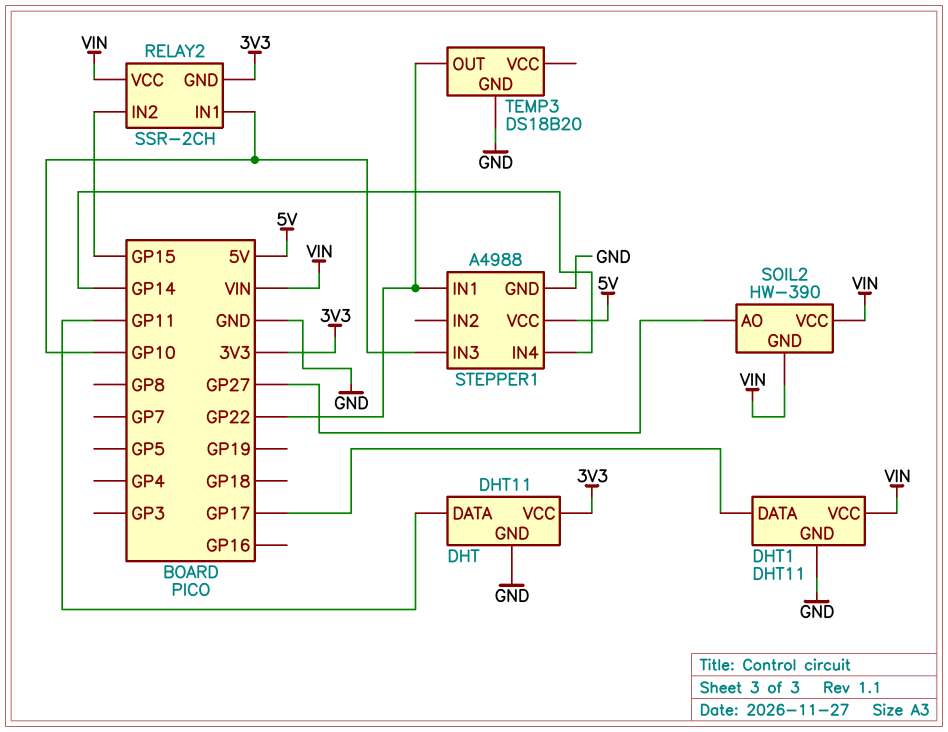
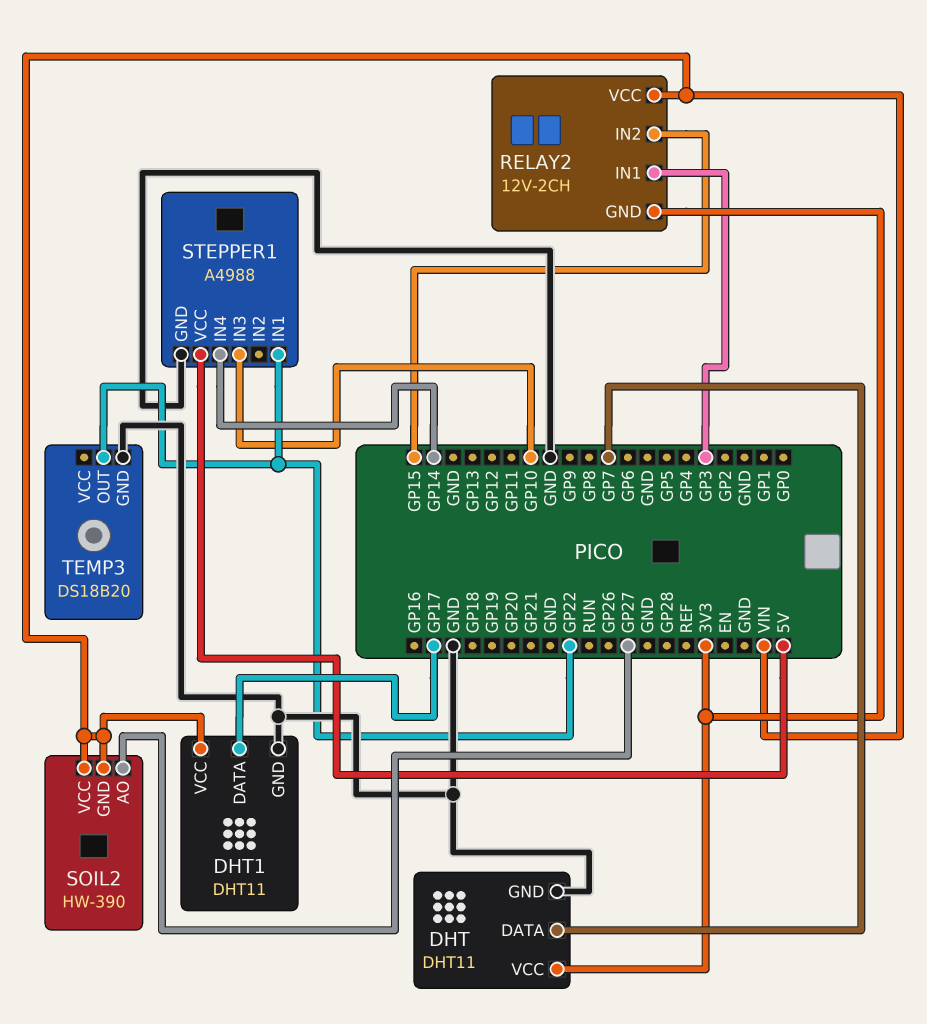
DHT pin DATA: GP11 -> GP7
RELAY2: SSR-2CH -> 12V-2CH
RELAY2 pin IN1: GP10 -> GP3

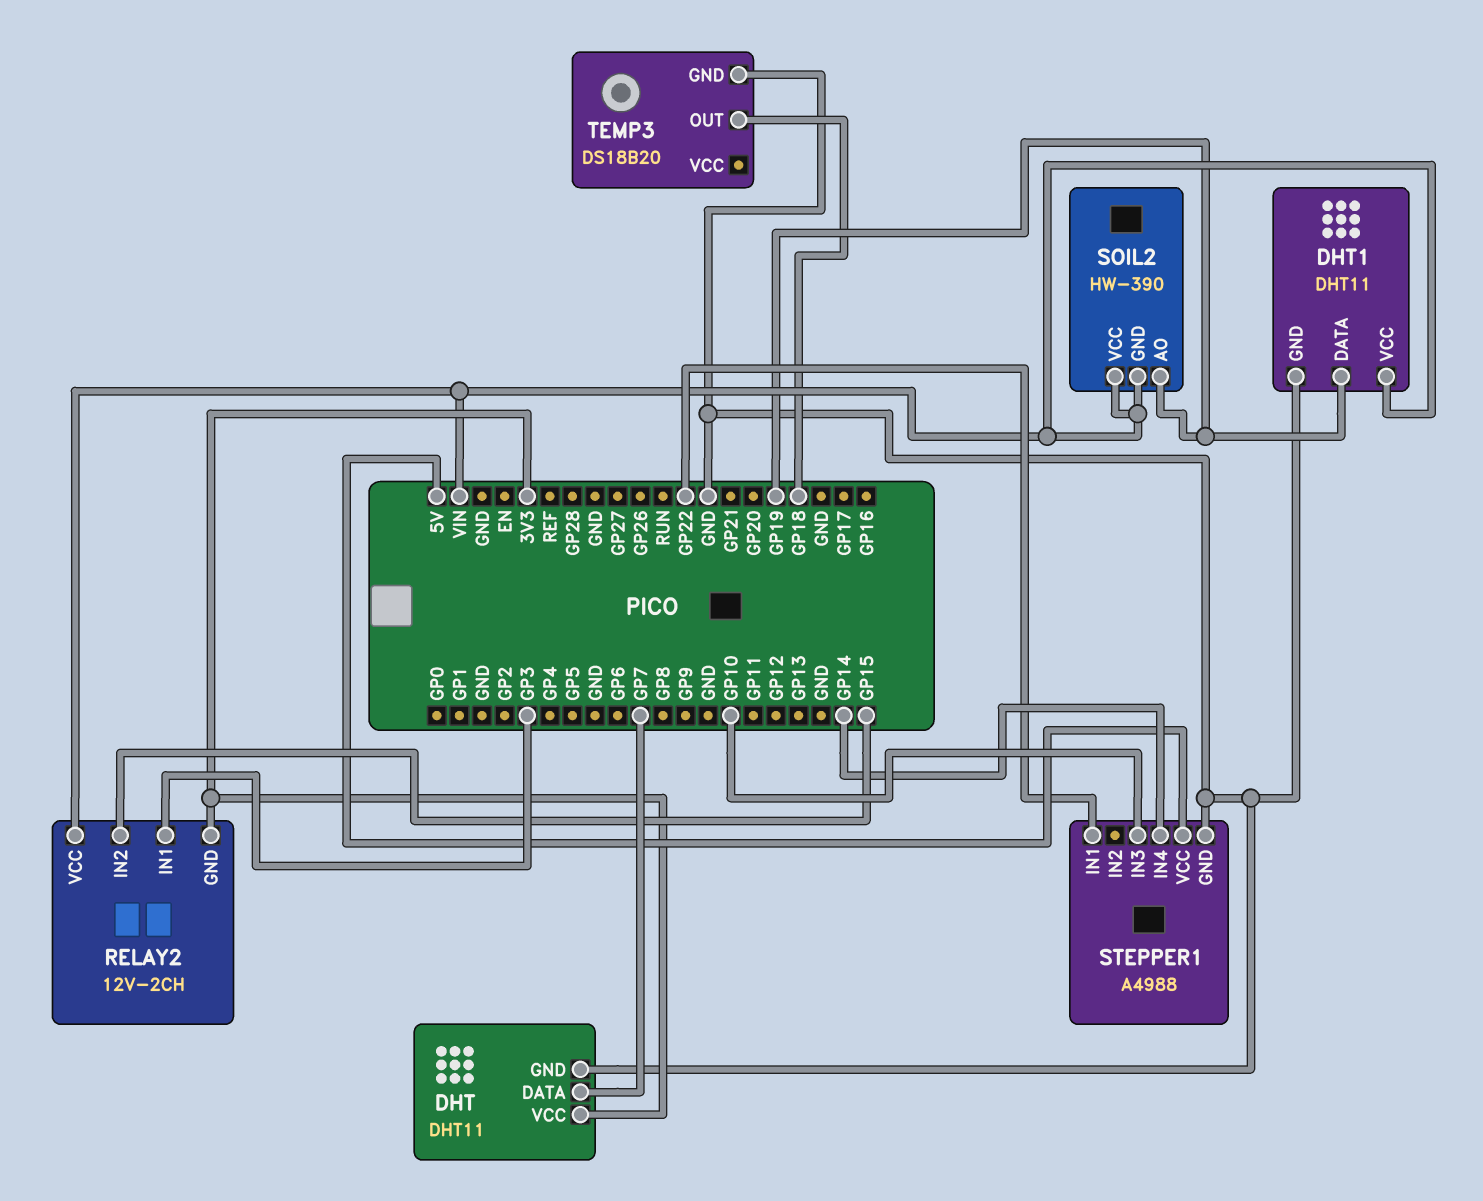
DHT1 pin DATA: GP17 -> GP19
SOIL2 pin AO: GP27 -> GP19
TEMP3 pin OUT: GP22 -> GP18

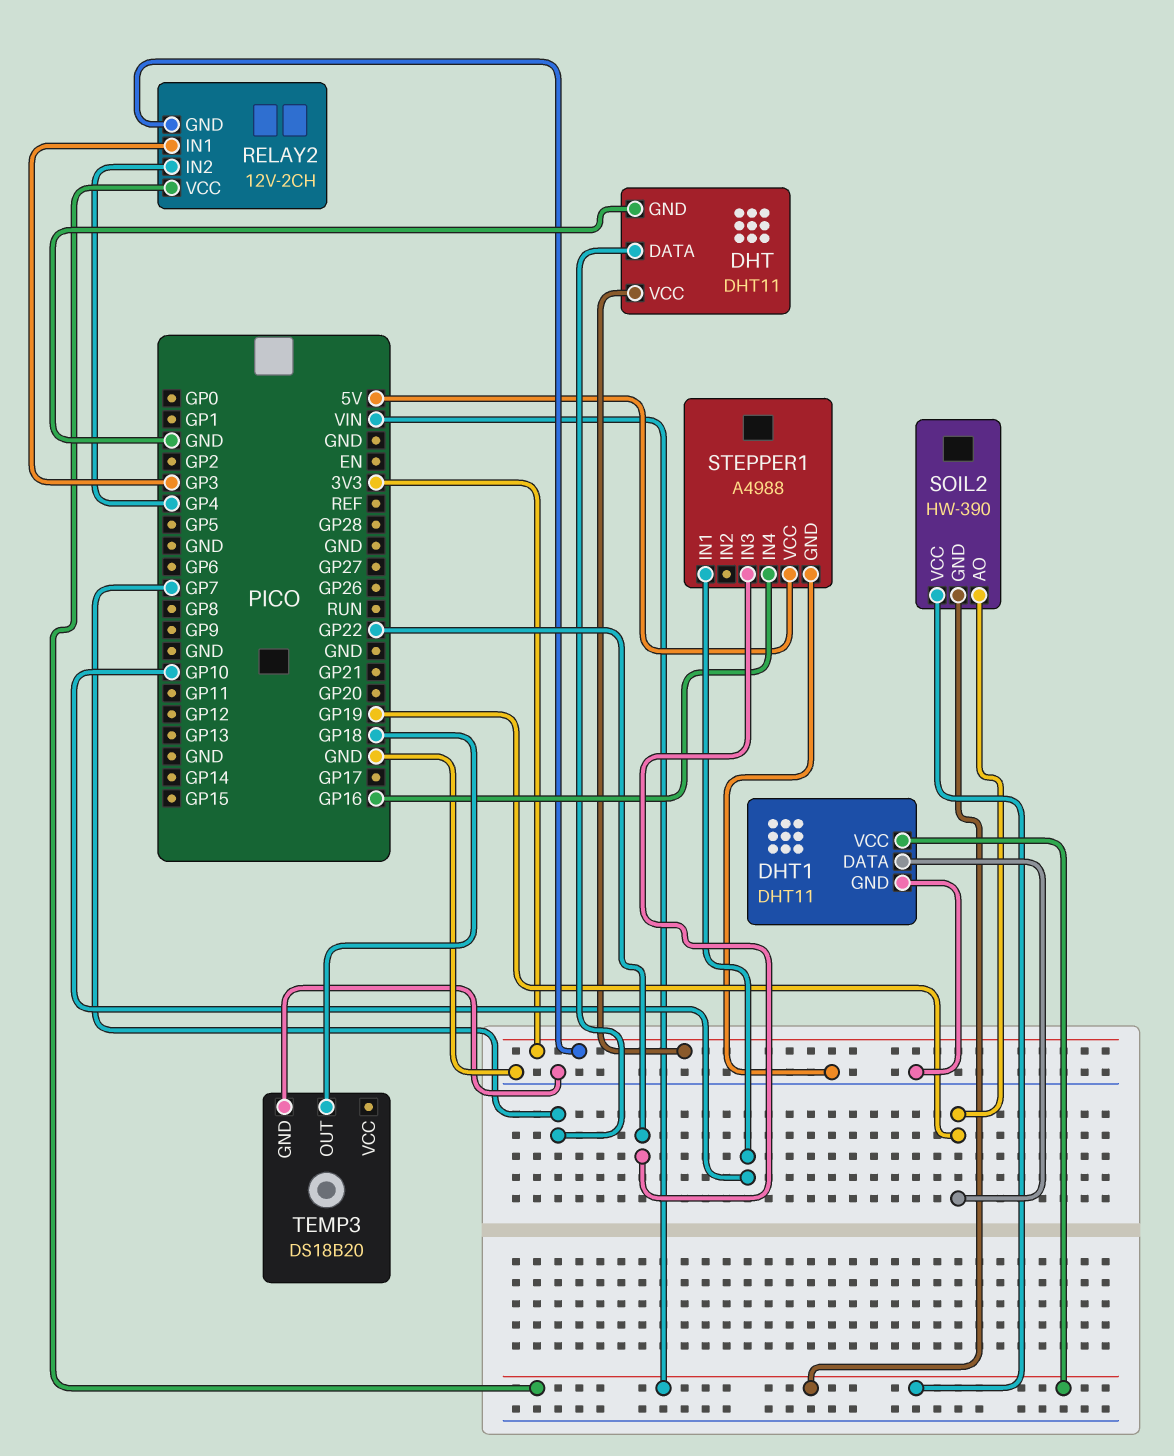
RELAY2 pin IN2: GP15 -> GP4
STEPPER1 pin IN1: GP22 -> GP10
STEPPER1 pin IN3: GP10 -> GP22
STEPPER1 pin IN4: GP14 -> GP16

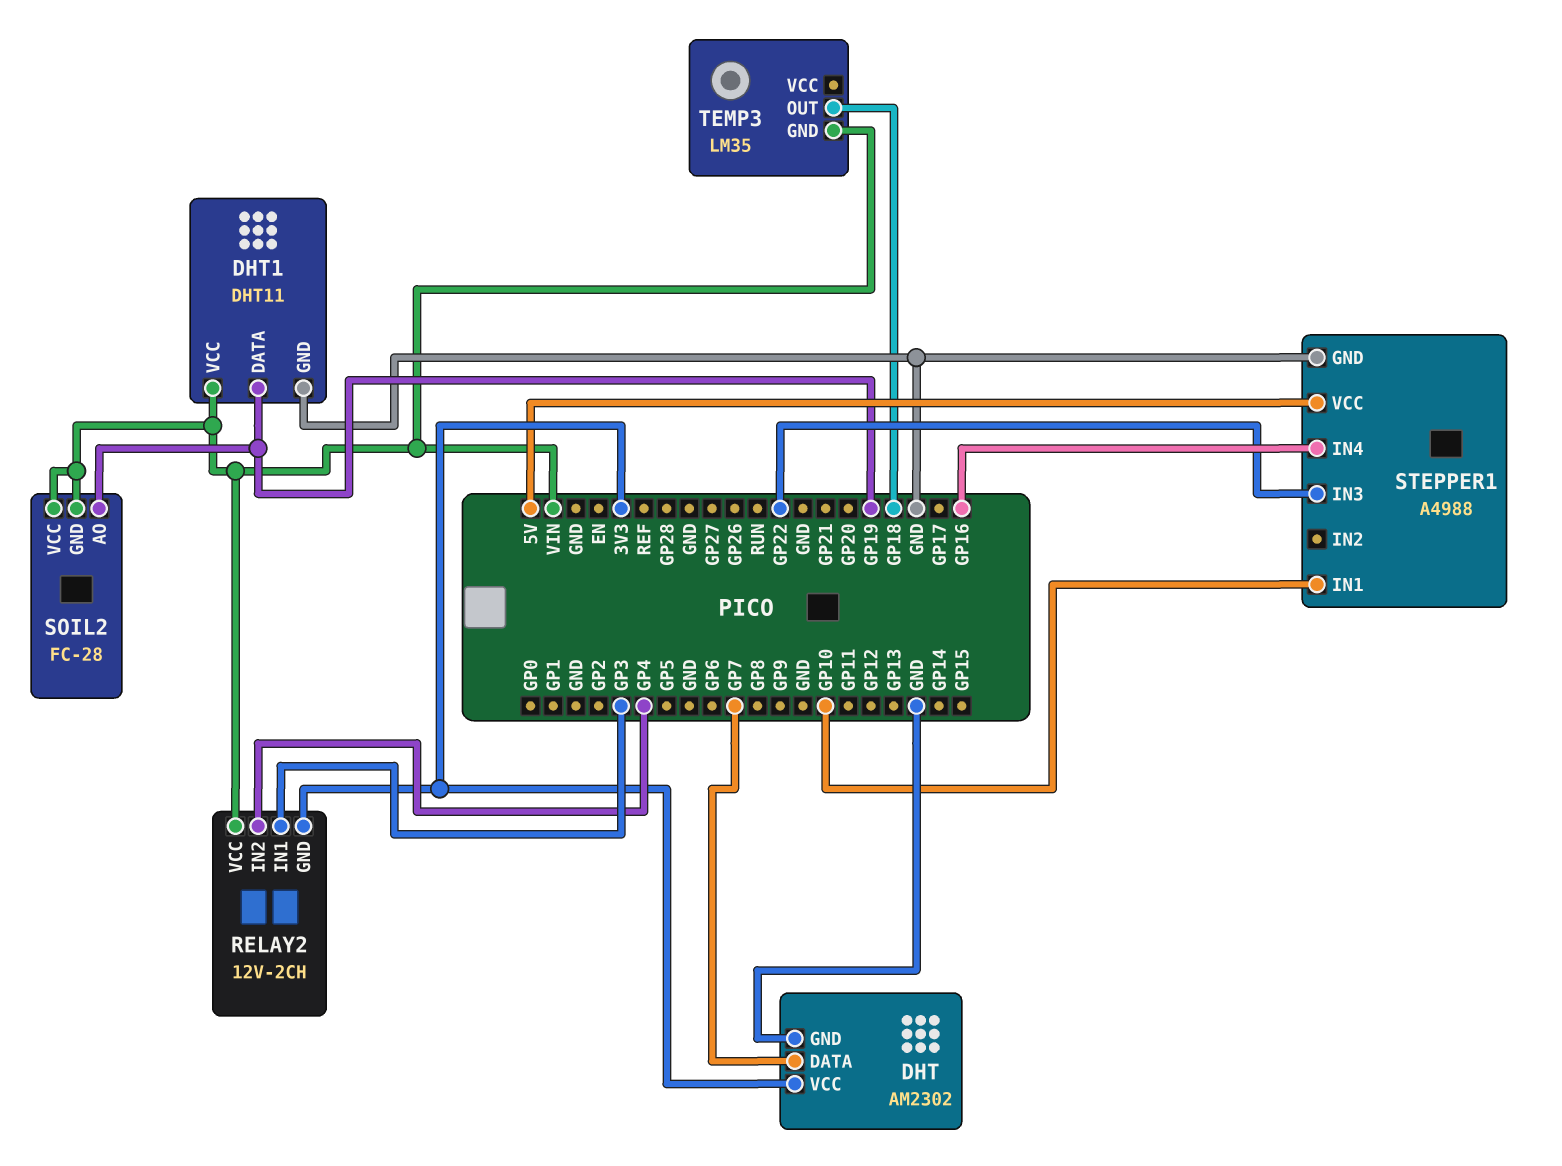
DHT: DHT11 -> AM2302
SOIL2: HW-390 -> FC-28
TEMP3: DS18B20 -> LM35
TEMP3 pin GND: GND -> VIN

